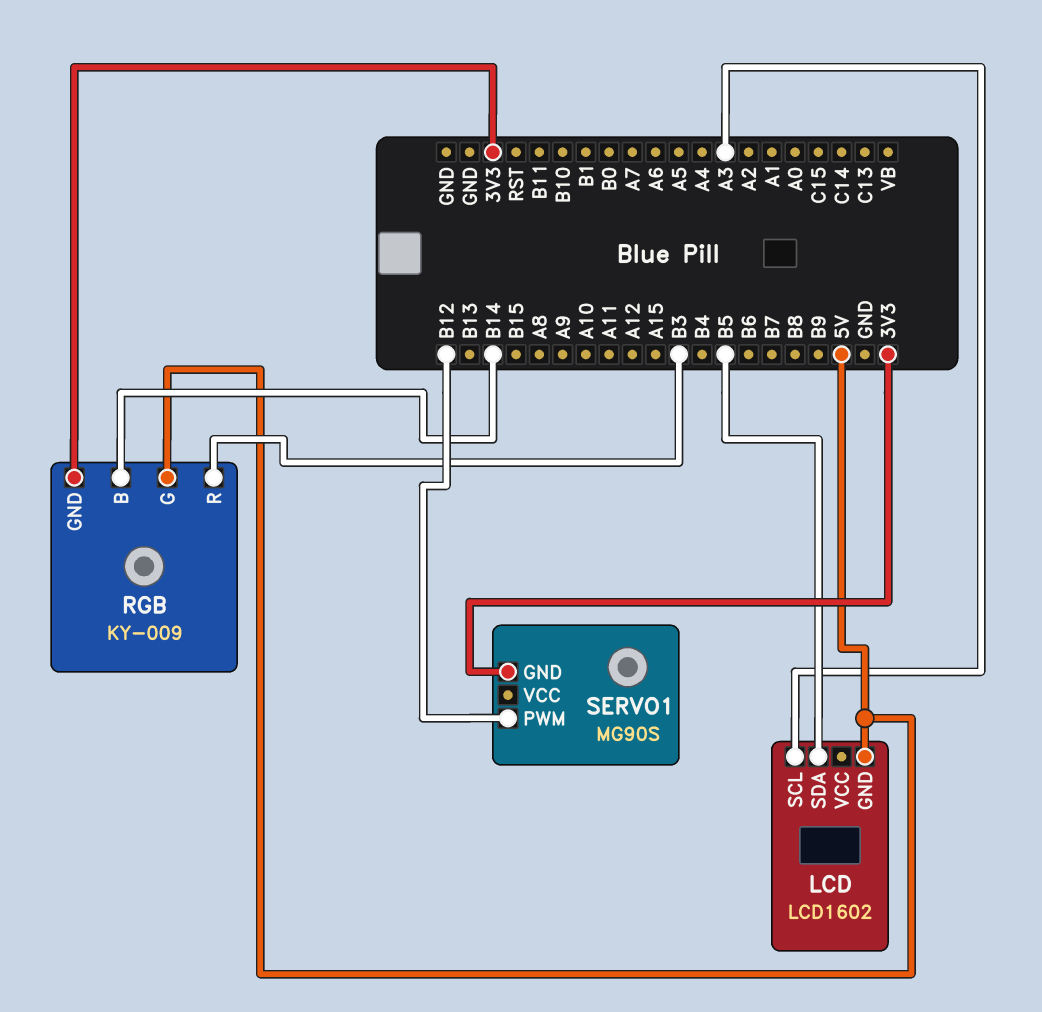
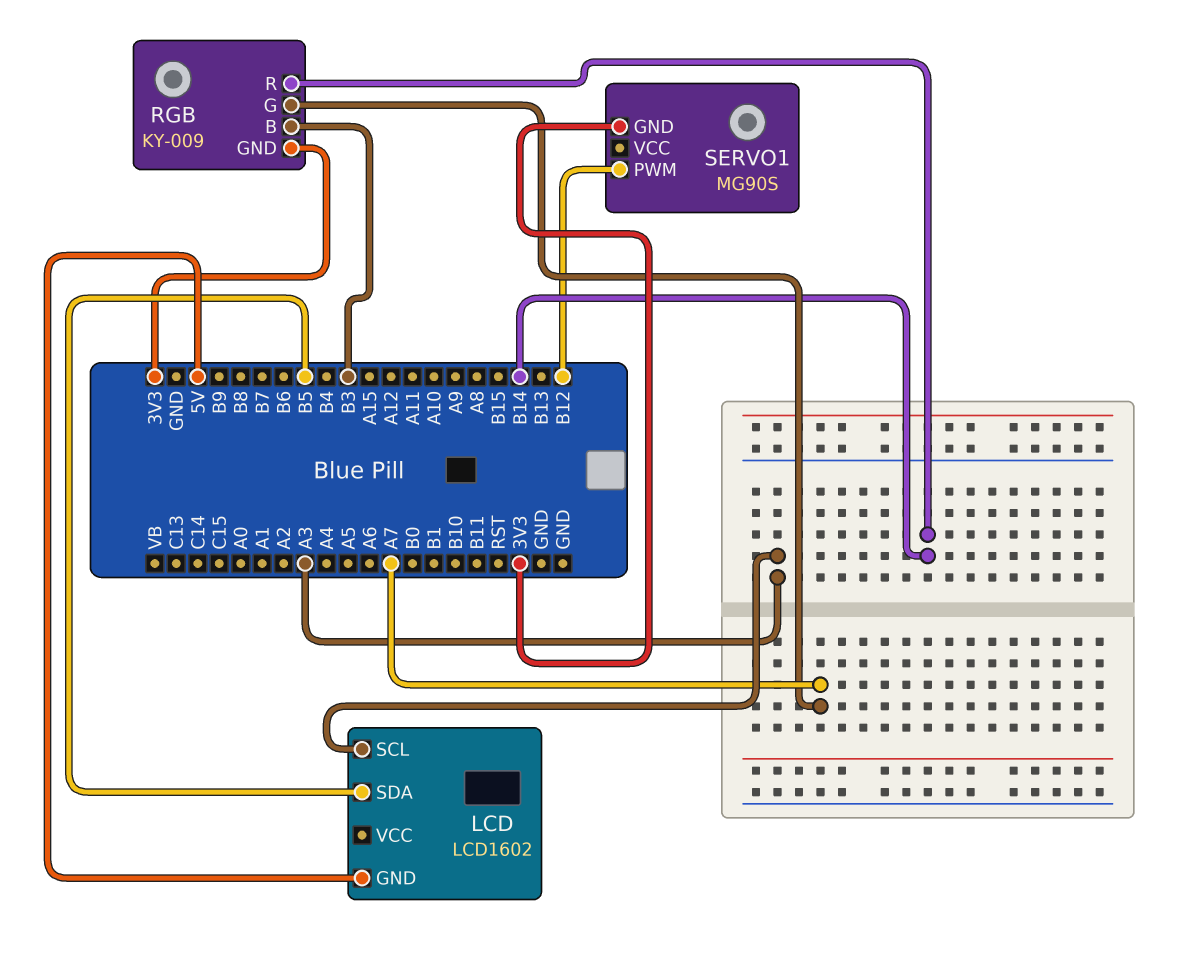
RGB pin B: B14 -> B3
RGB pin G: 5V -> A7
RGB pin R: B3 -> B14

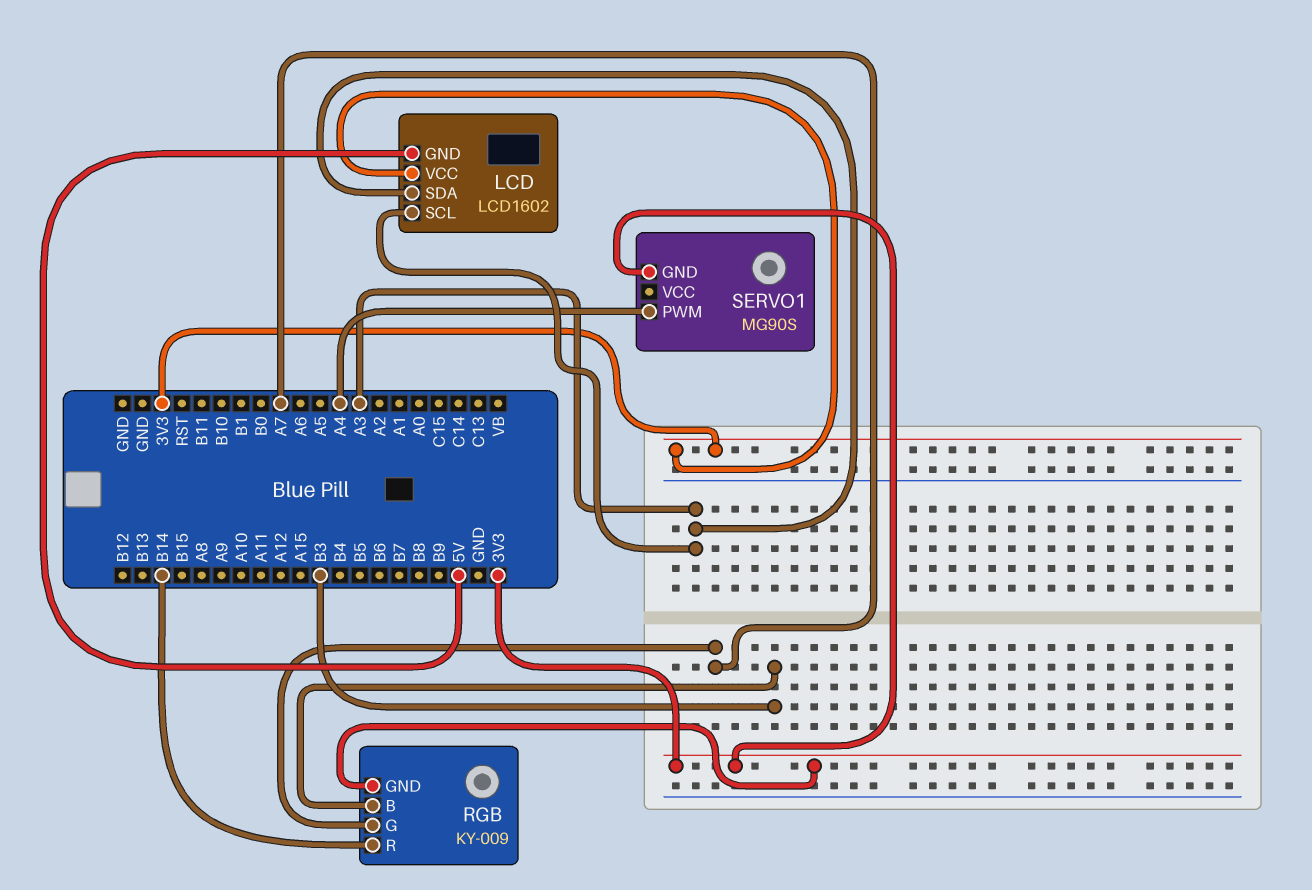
LCD pin SDA: B5 -> A3
LCD pin VCC: none -> 3V3
SERVO1 pin PWM: B12 -> A4

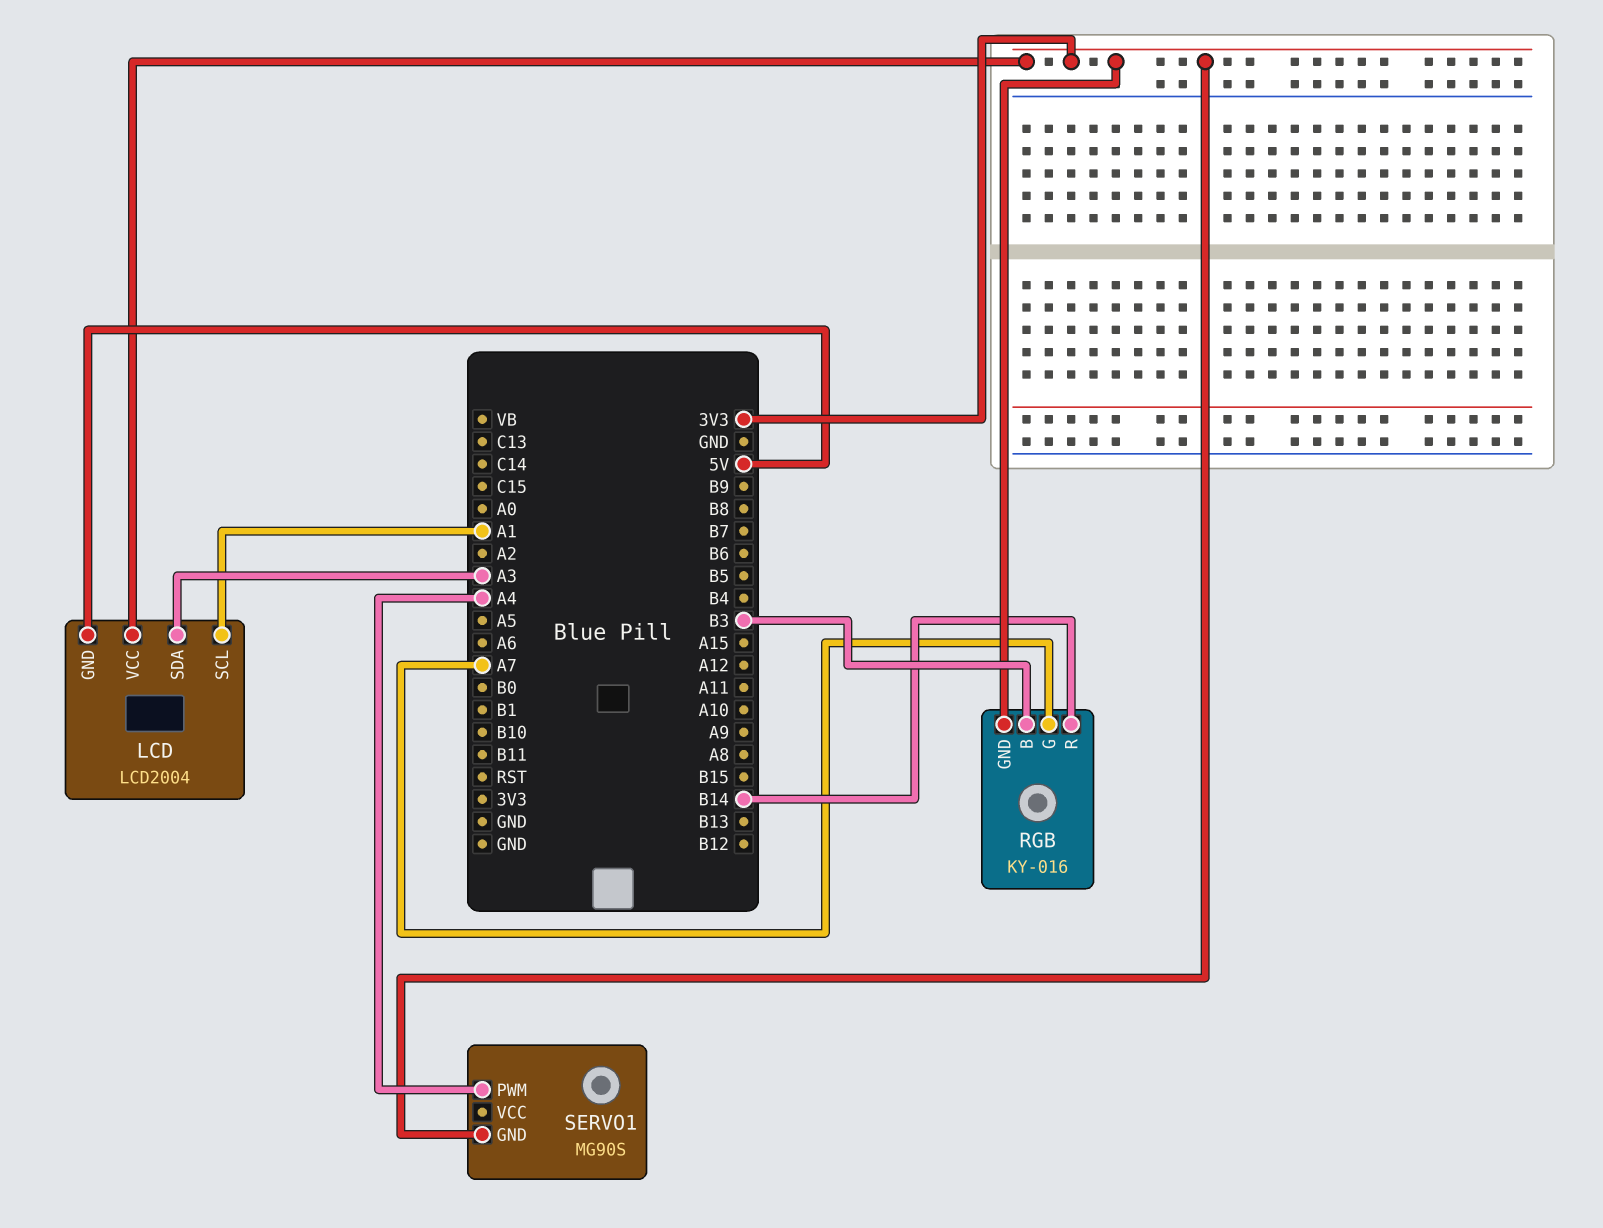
LCD: LCD1602 -> LCD2004
LCD pin SCL: A3 -> A1
RGB: KY-009 -> KY-016

